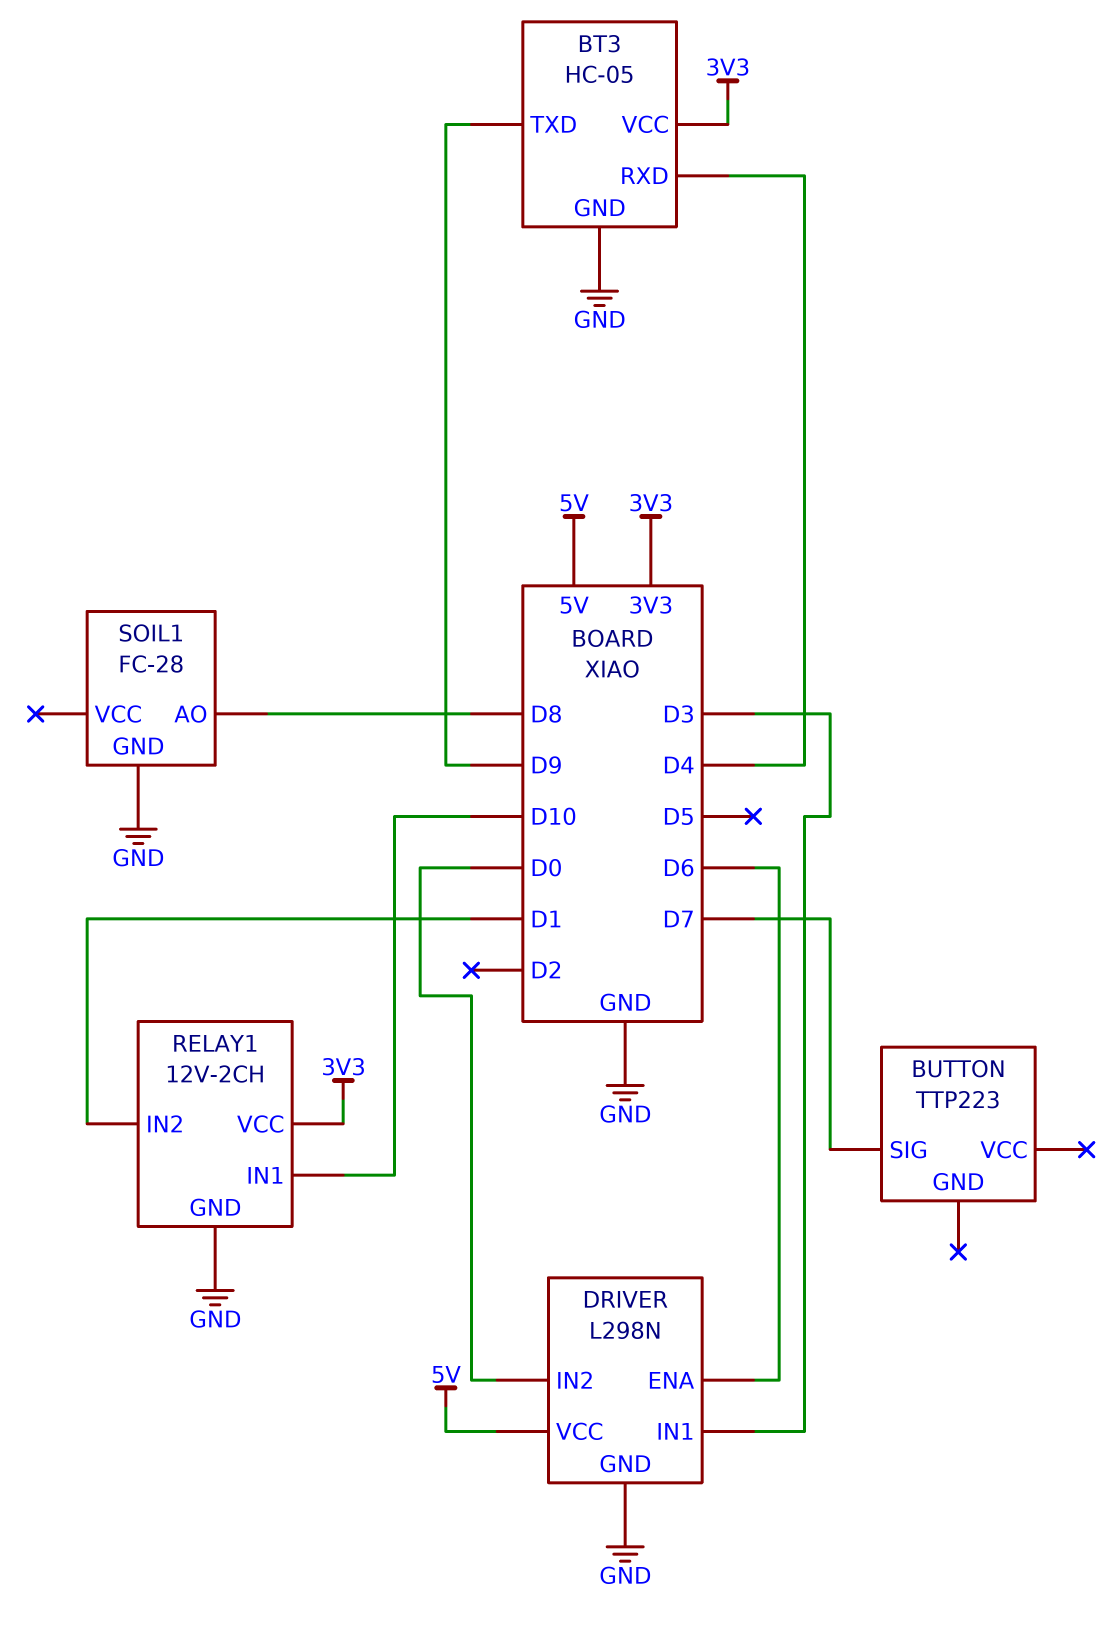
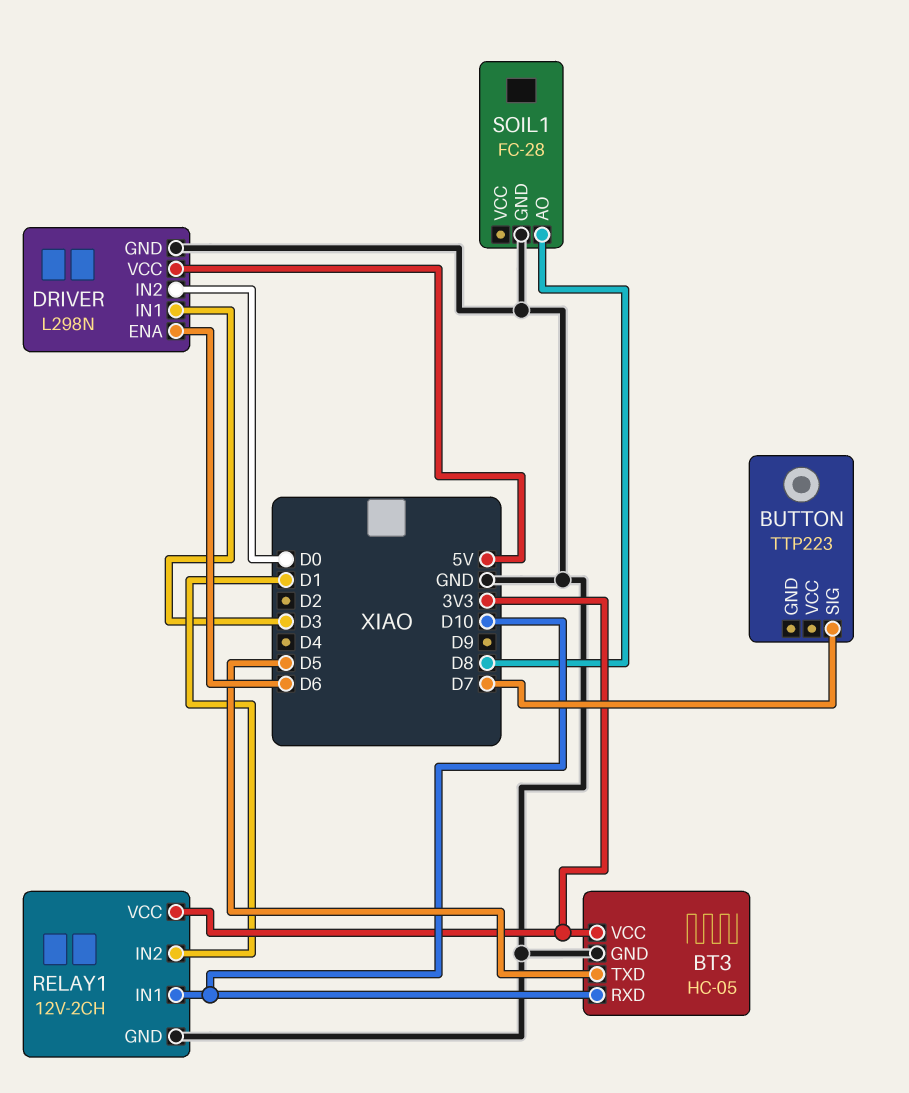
BT3 pin RXD: D4 -> D10
BT3 pin TXD: D9 -> D5

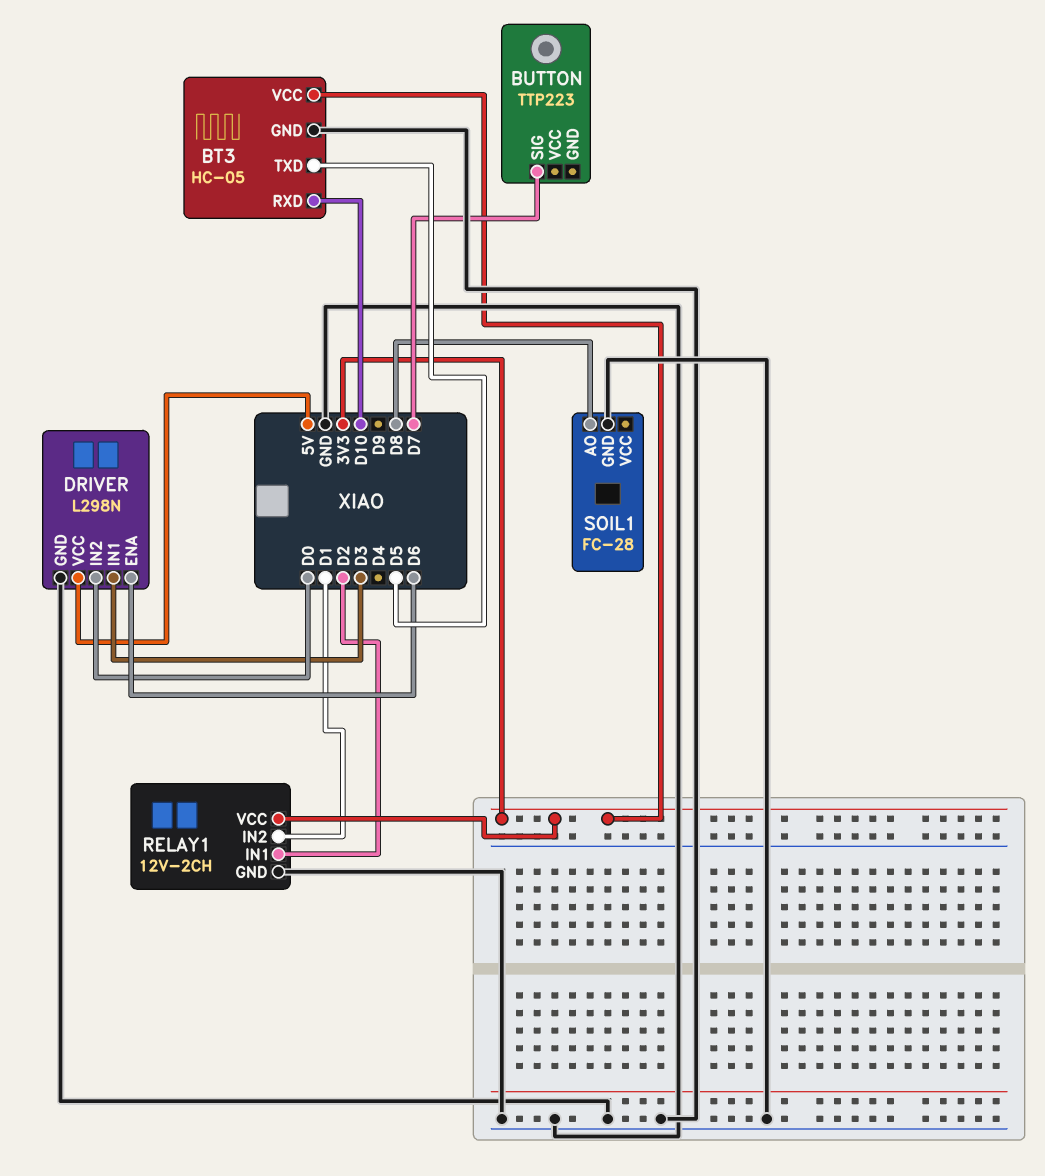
RELAY1 pin IN1: D10 -> D2

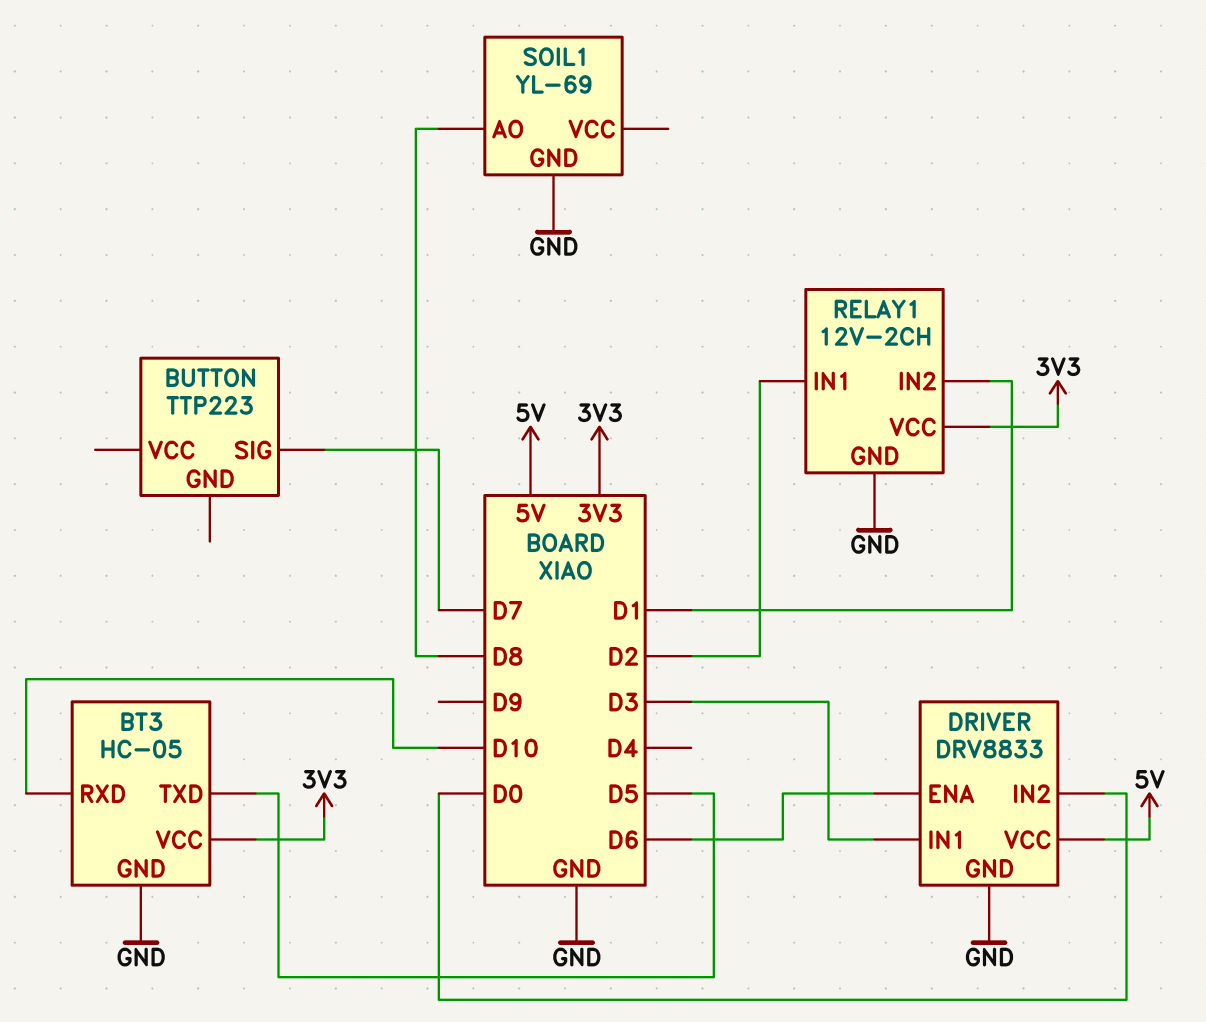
DRIVER: L298N -> DRV8833
SOIL1: FC-28 -> YL-69

